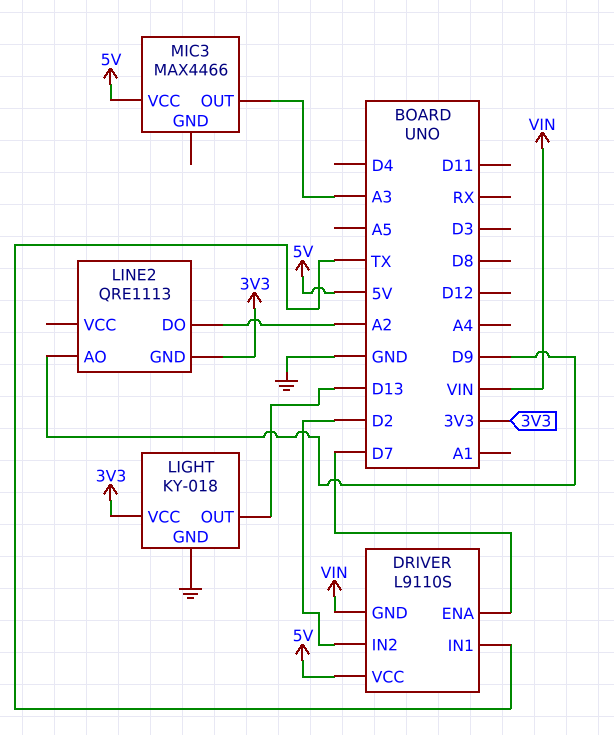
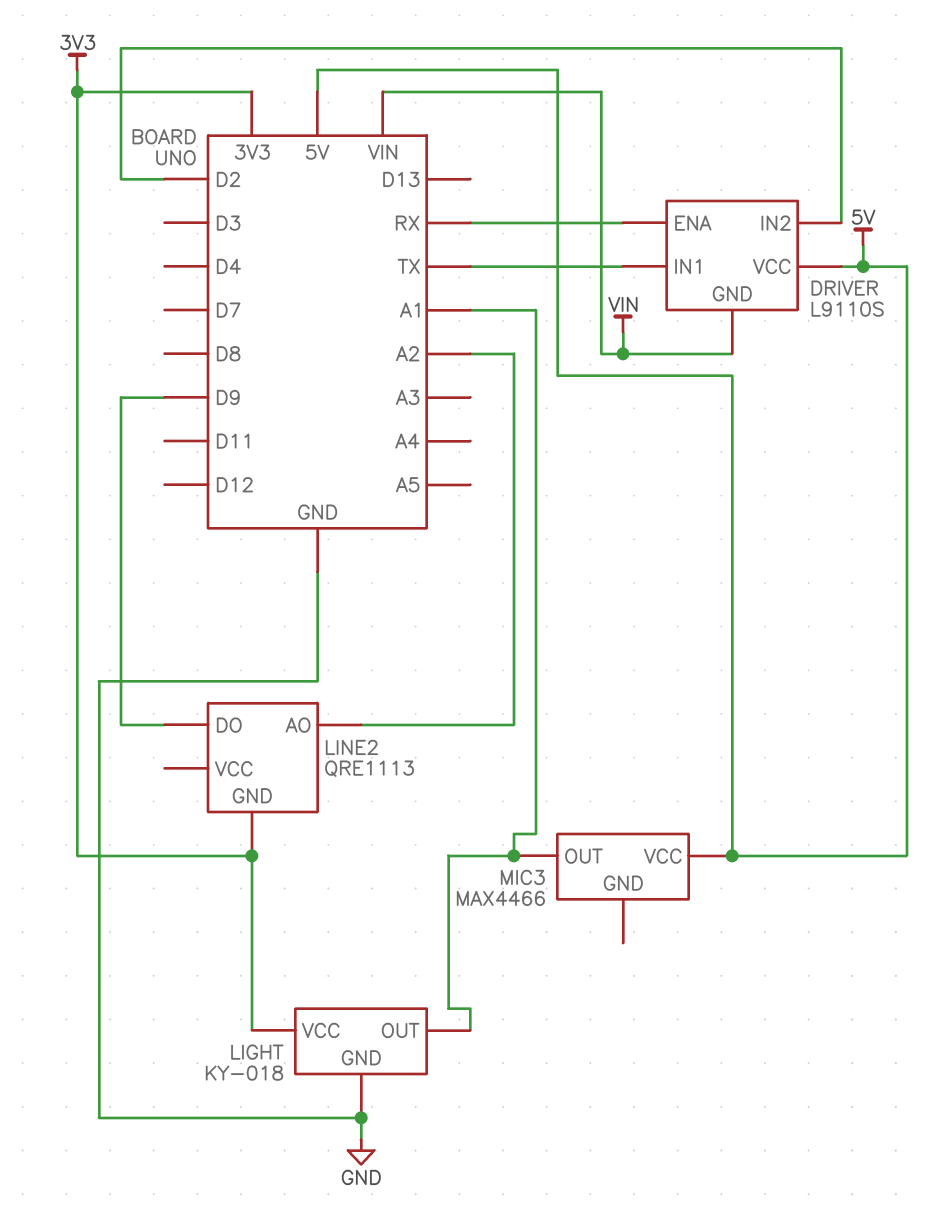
DRIVER pin ENA: D7 -> RX
LIGHT pin OUT: D13 -> A1
LINE2 pin AO: D9 -> A2
LINE2 pin DO: A2 -> D9
MIC3 pin OUT: A3 -> A1

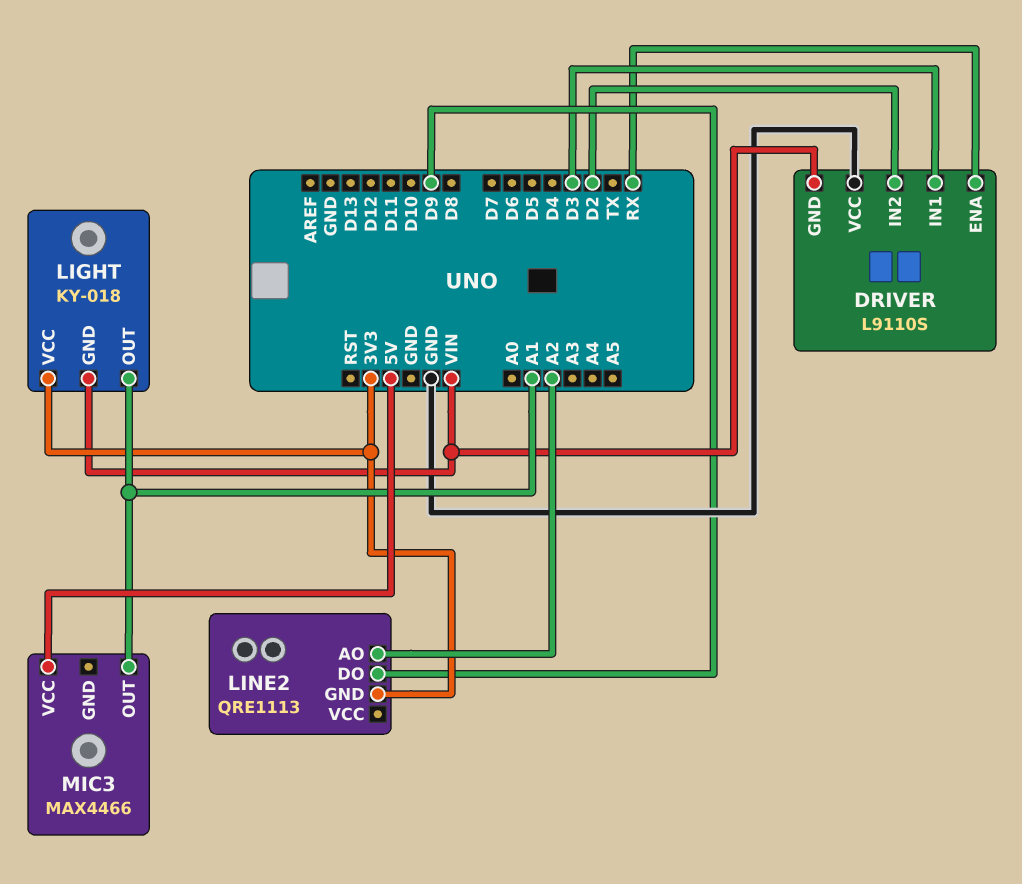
DRIVER pin IN1: TX -> D3
DRIVER pin VCC: 5V -> GND
LIGHT pin GND: GND -> VIN

